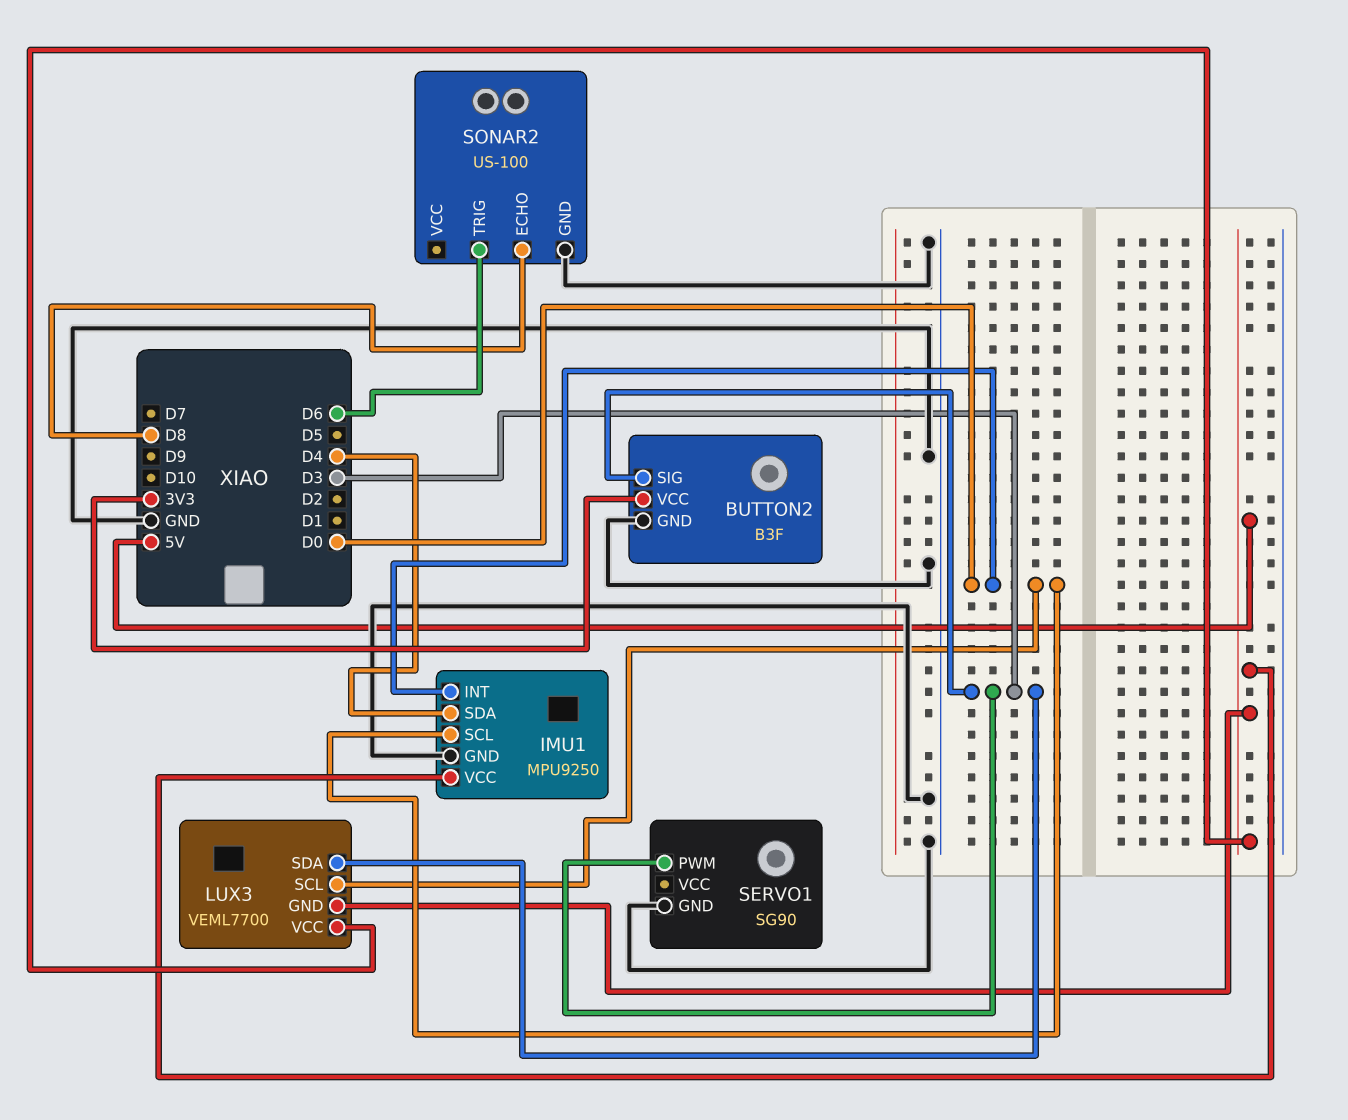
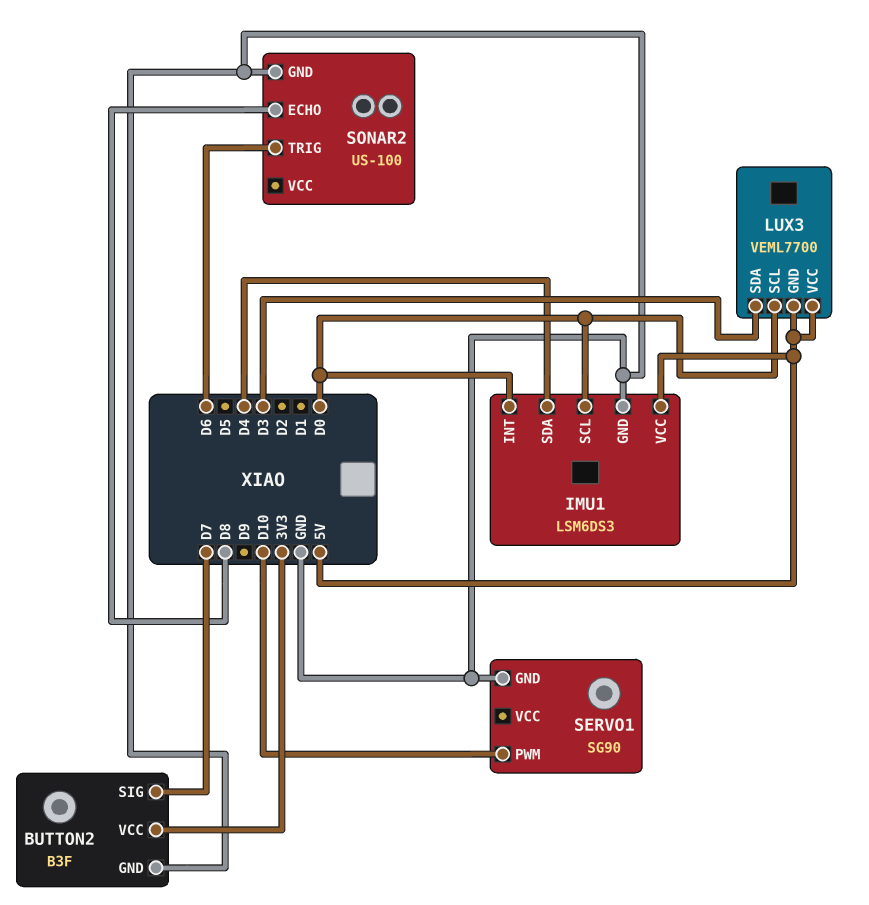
BUTTON2 pin SIG: D3 -> D7
IMU1: MPU9250 -> LSM6DS3
SERVO1 pin PWM: D3 -> D10

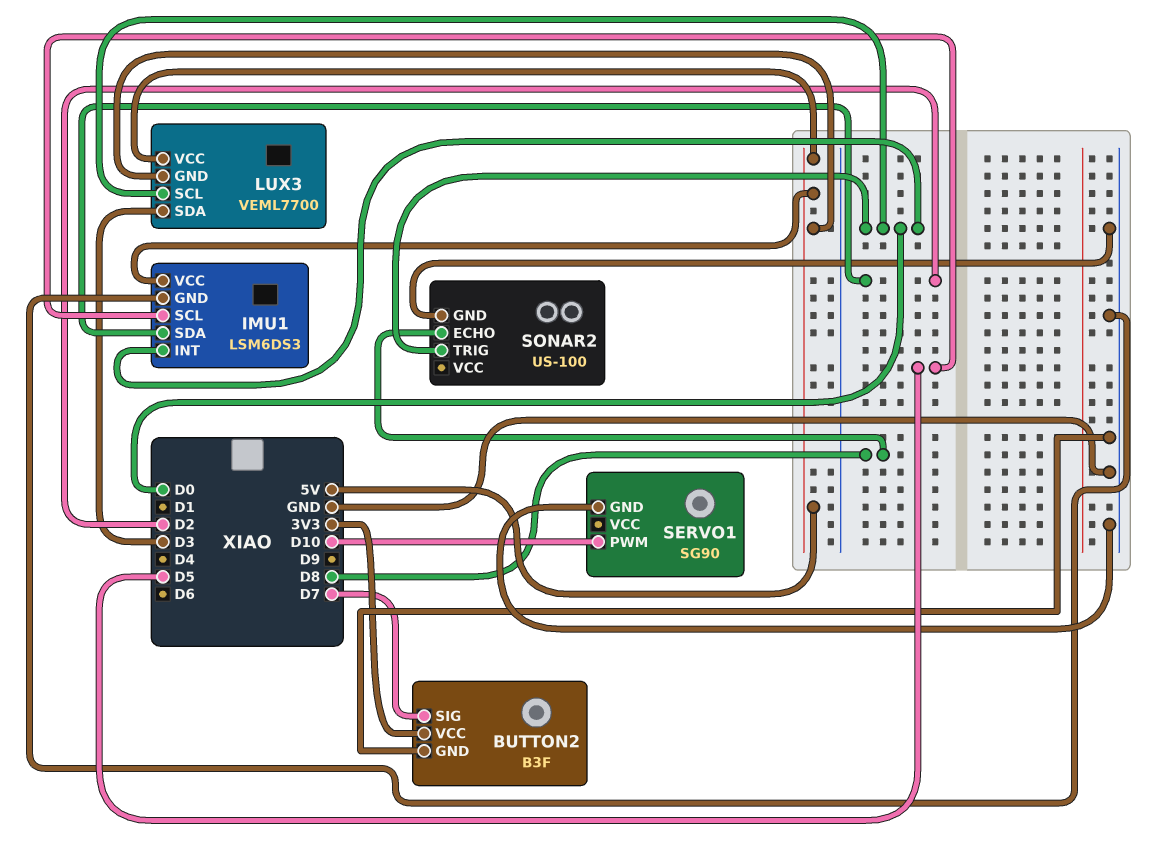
IMU1 pin SCL: D0 -> D5
IMU1 pin SDA: D4 -> D2
SONAR2 pin TRIG: D6 -> D0

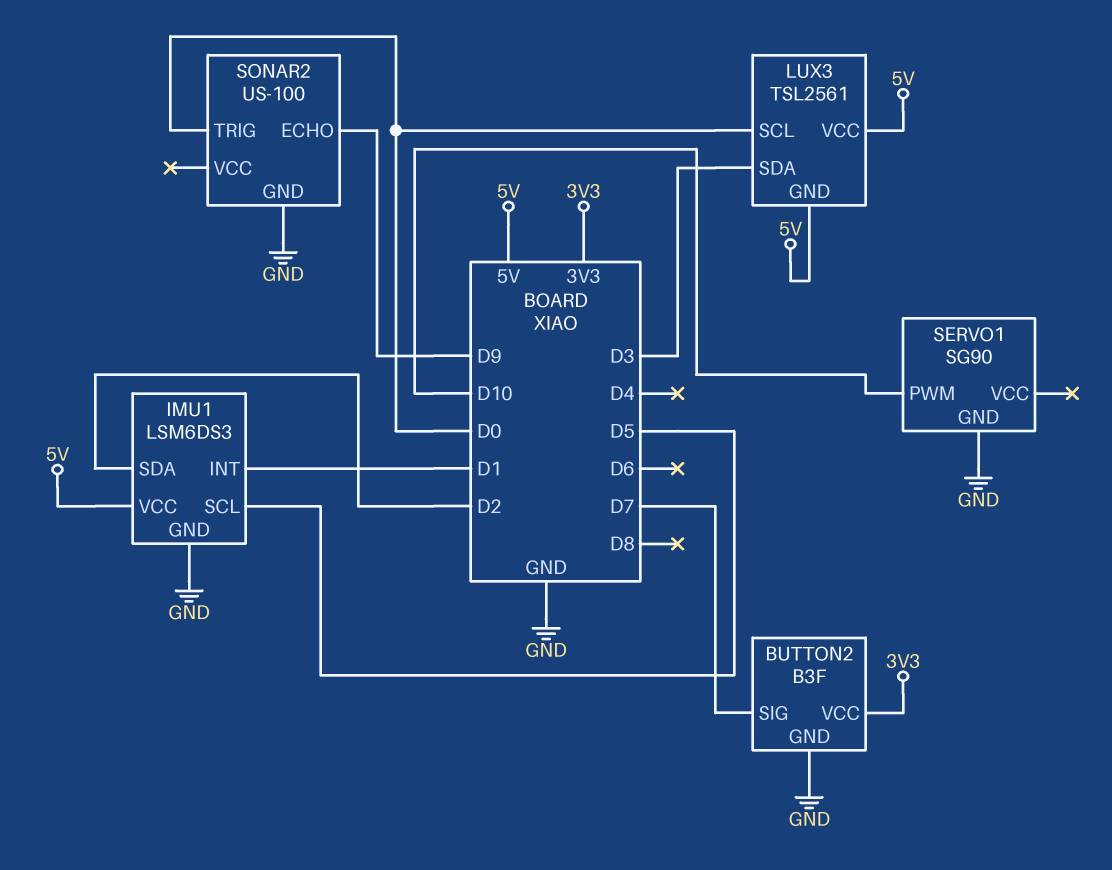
IMU1 pin INT: D0 -> D1
LUX3: VEML7700 -> TSL2561
SONAR2 pin ECHO: D8 -> D9

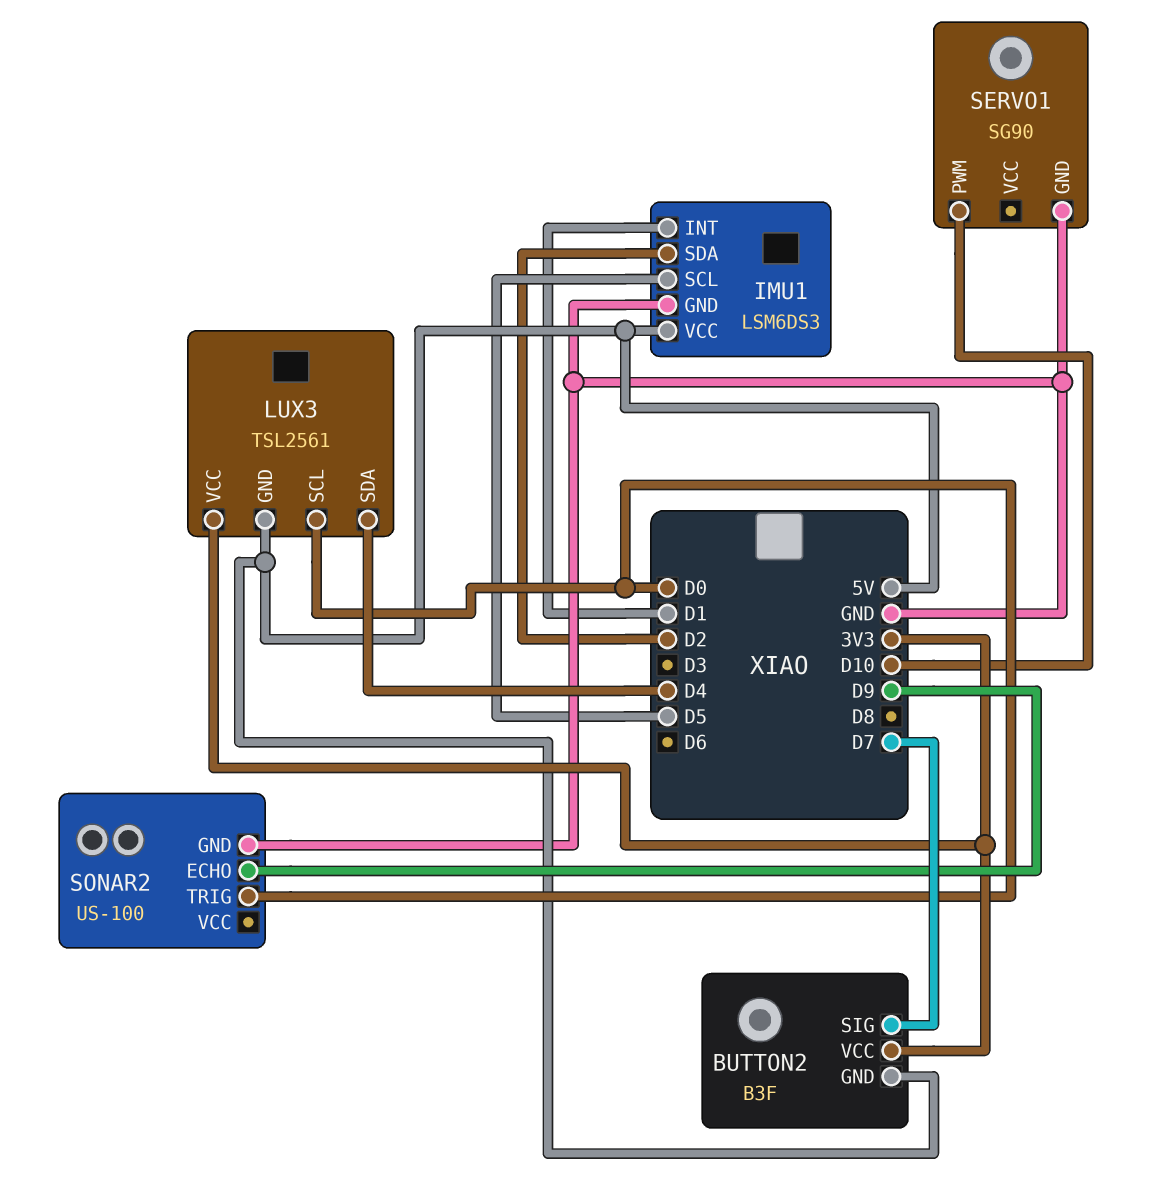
BUTTON2 pin GND: GND -> 5V
LUX3 pin SDA: D3 -> D4
LUX3 pin VCC: 5V -> 3V3

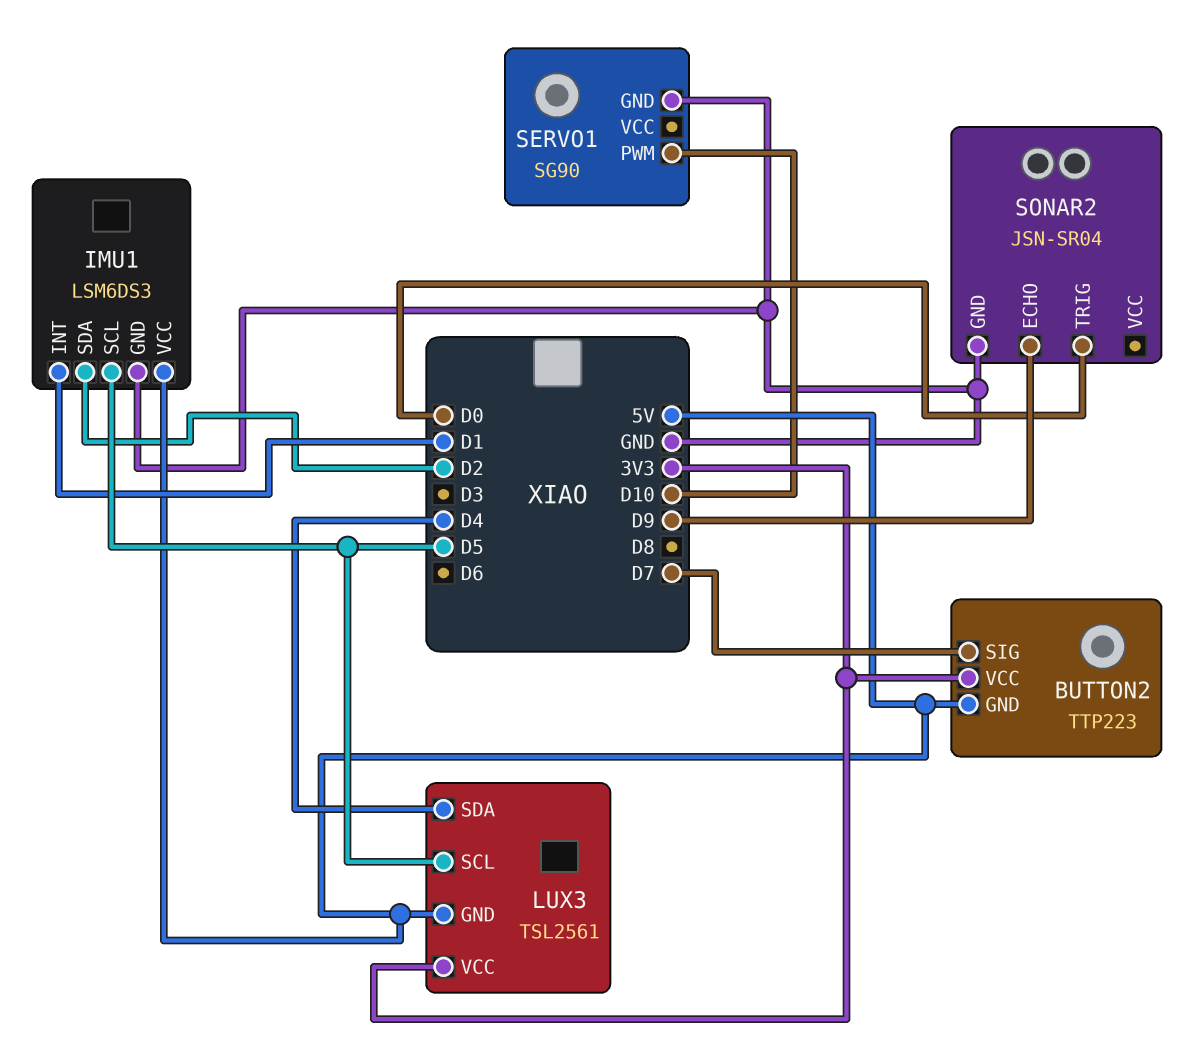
BUTTON2: B3F -> TTP223
LUX3 pin SCL: D0 -> D5
SONAR2: US-100 -> JSN-SR04

